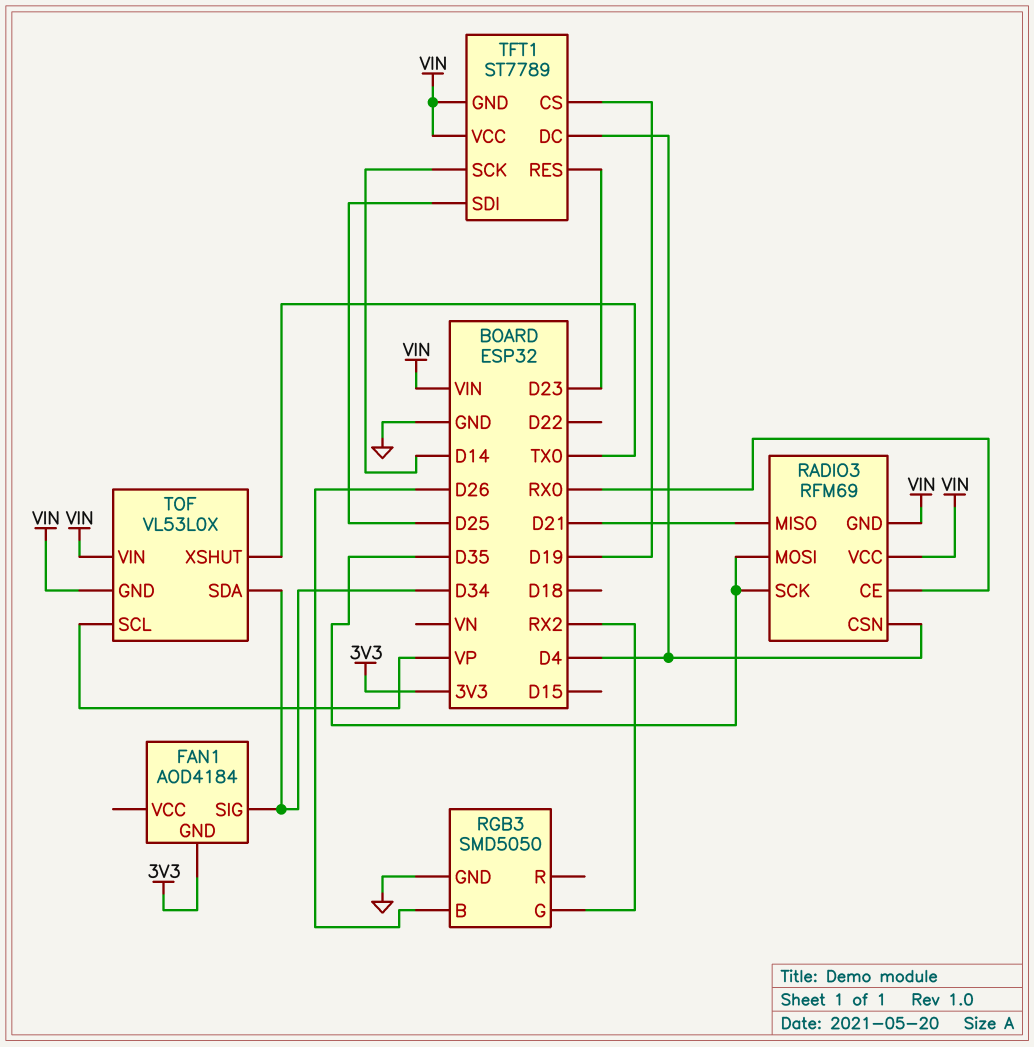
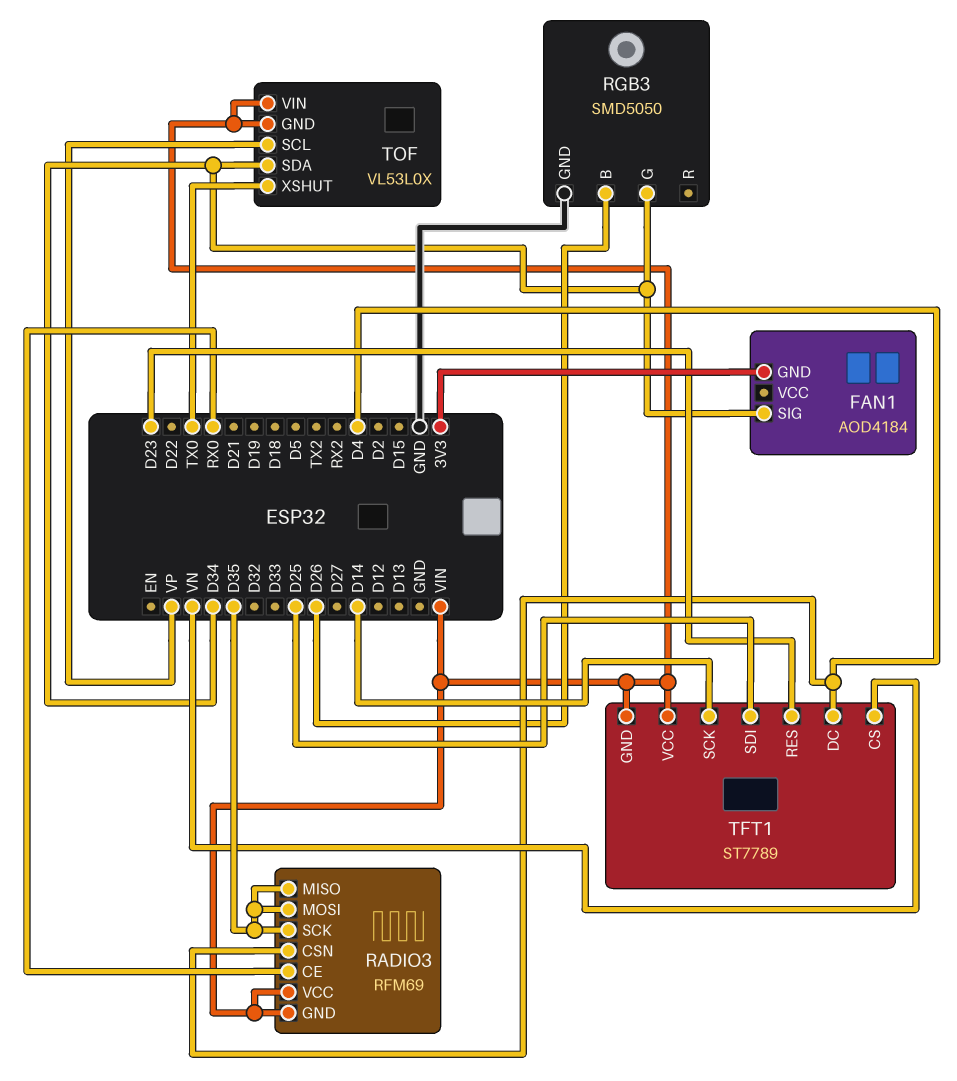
RADIO3 pin MISO: D21 -> D35
RGB3 pin G: RX2 -> D34
TFT1 pin CS: D19 -> VN

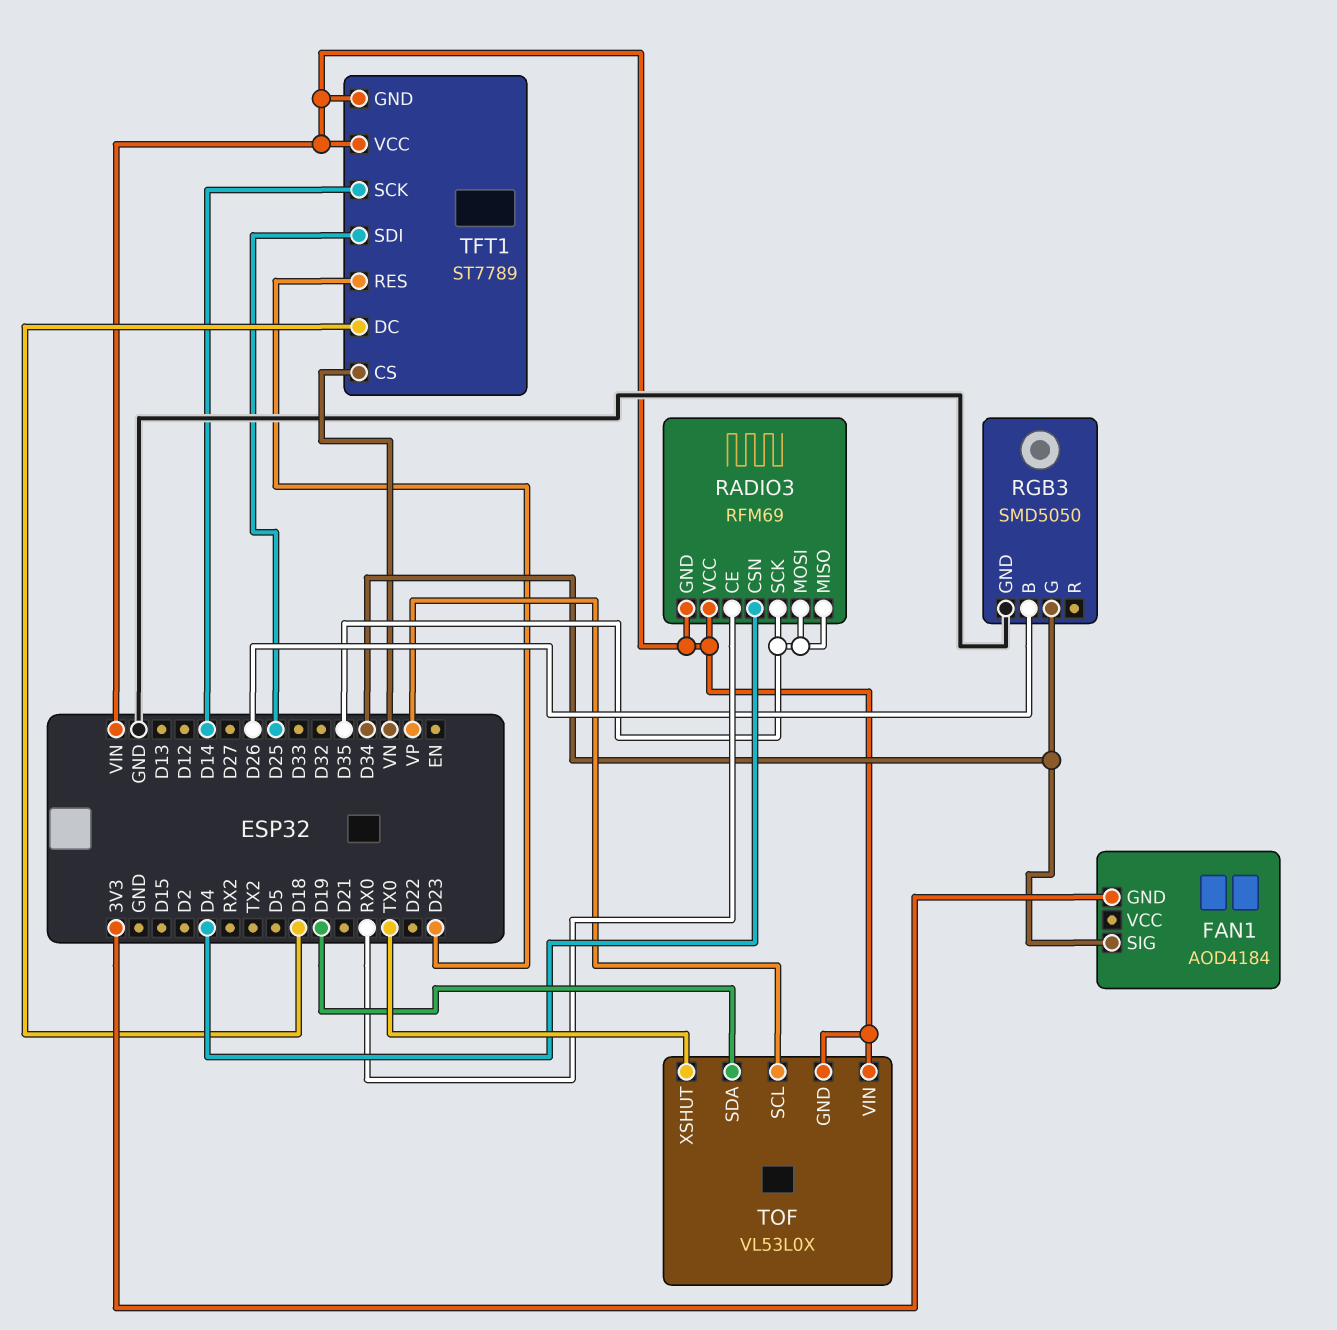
TFT1 pin DC: D4 -> D18
TOF pin SDA: D34 -> D19

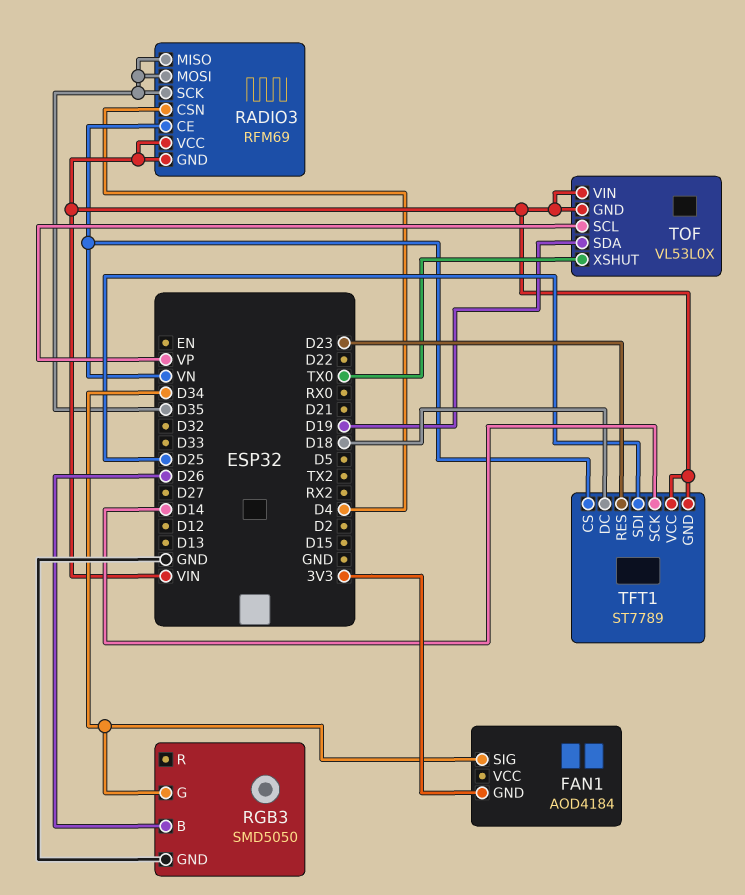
RADIO3 pin CE: RX0 -> VN

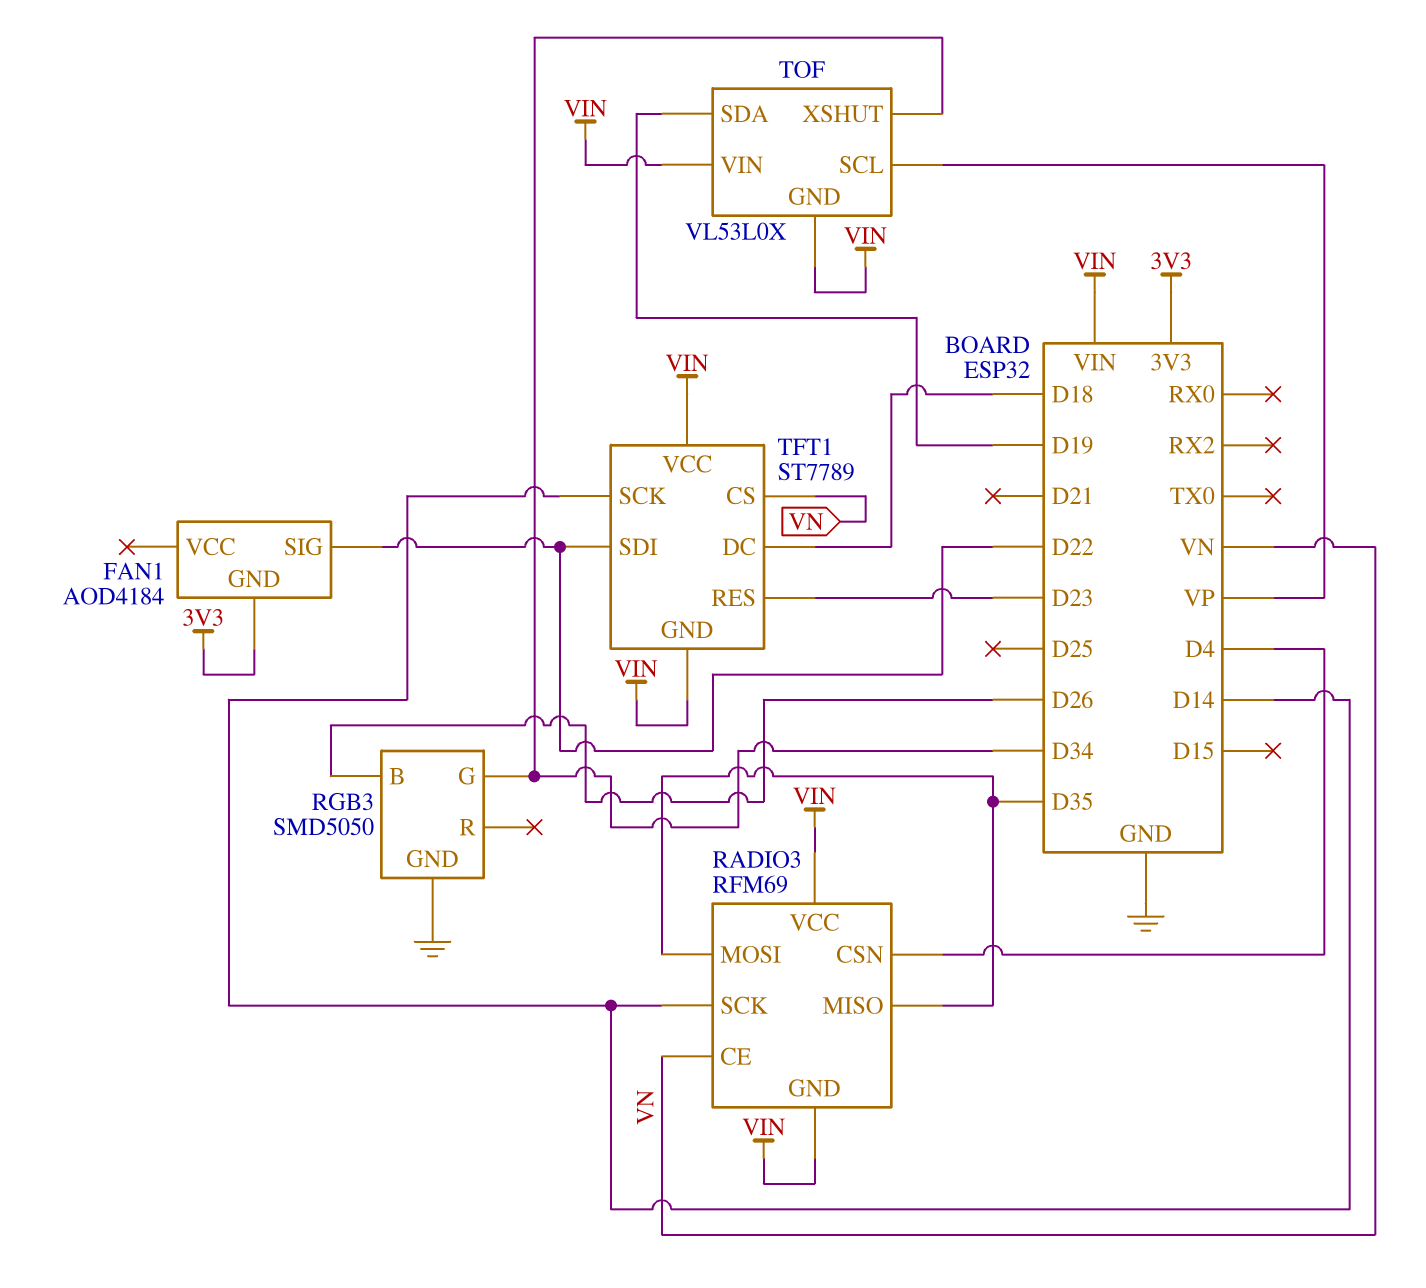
FAN1 pin SIG: D34 -> D22
RADIO3 pin SCK: D35 -> D14
TFT1 pin SDI: D25 -> D22
TOF pin XSHUT: TX0 -> D34

